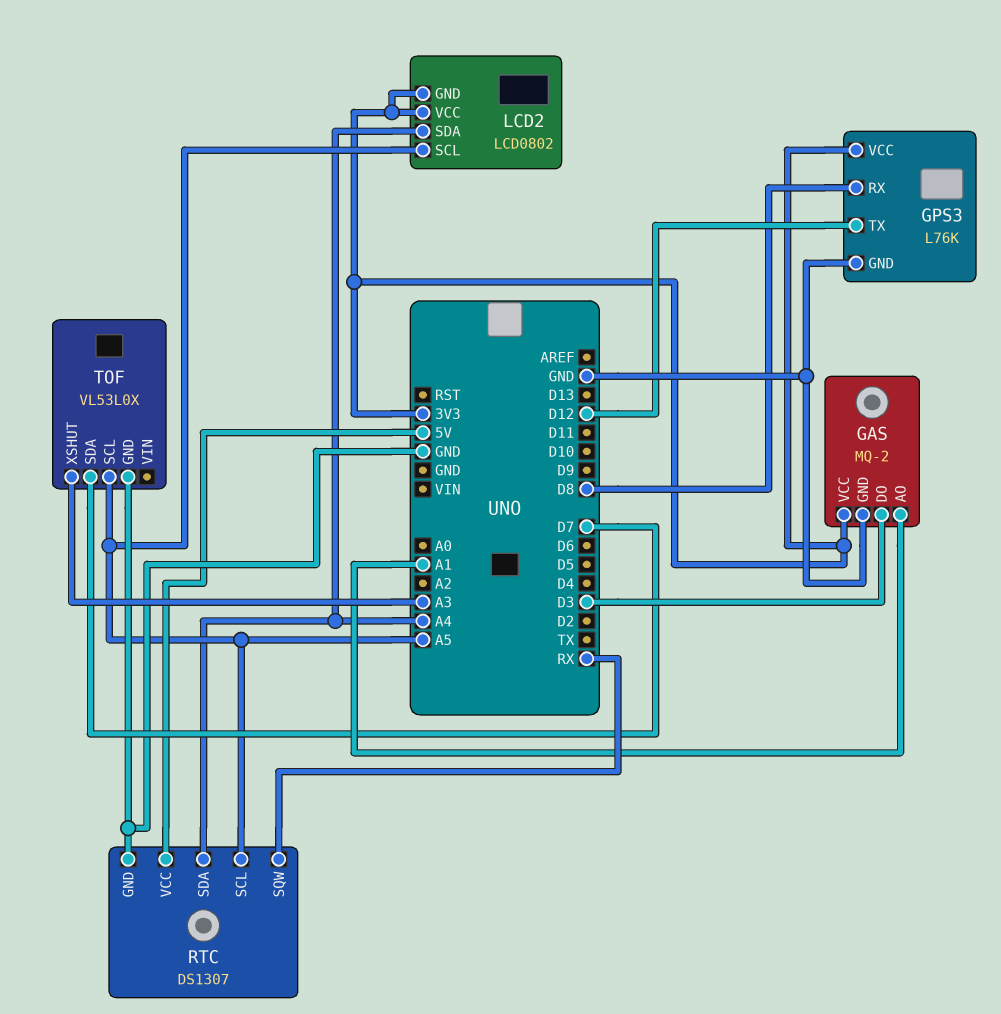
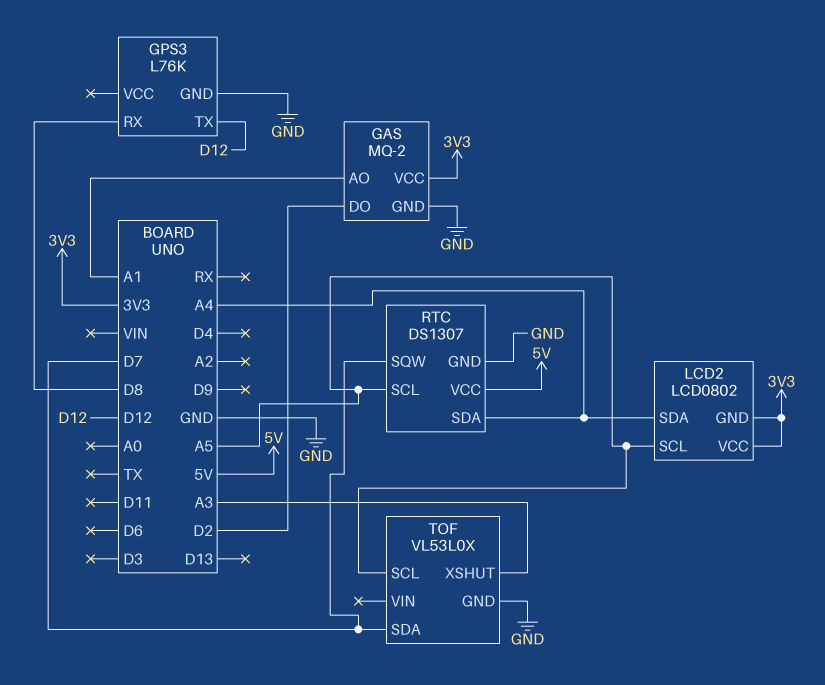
GAS pin DO: D3 -> D2
GPS3 pin VCC: 3V3 -> none
RTC pin SQW: RX -> D7

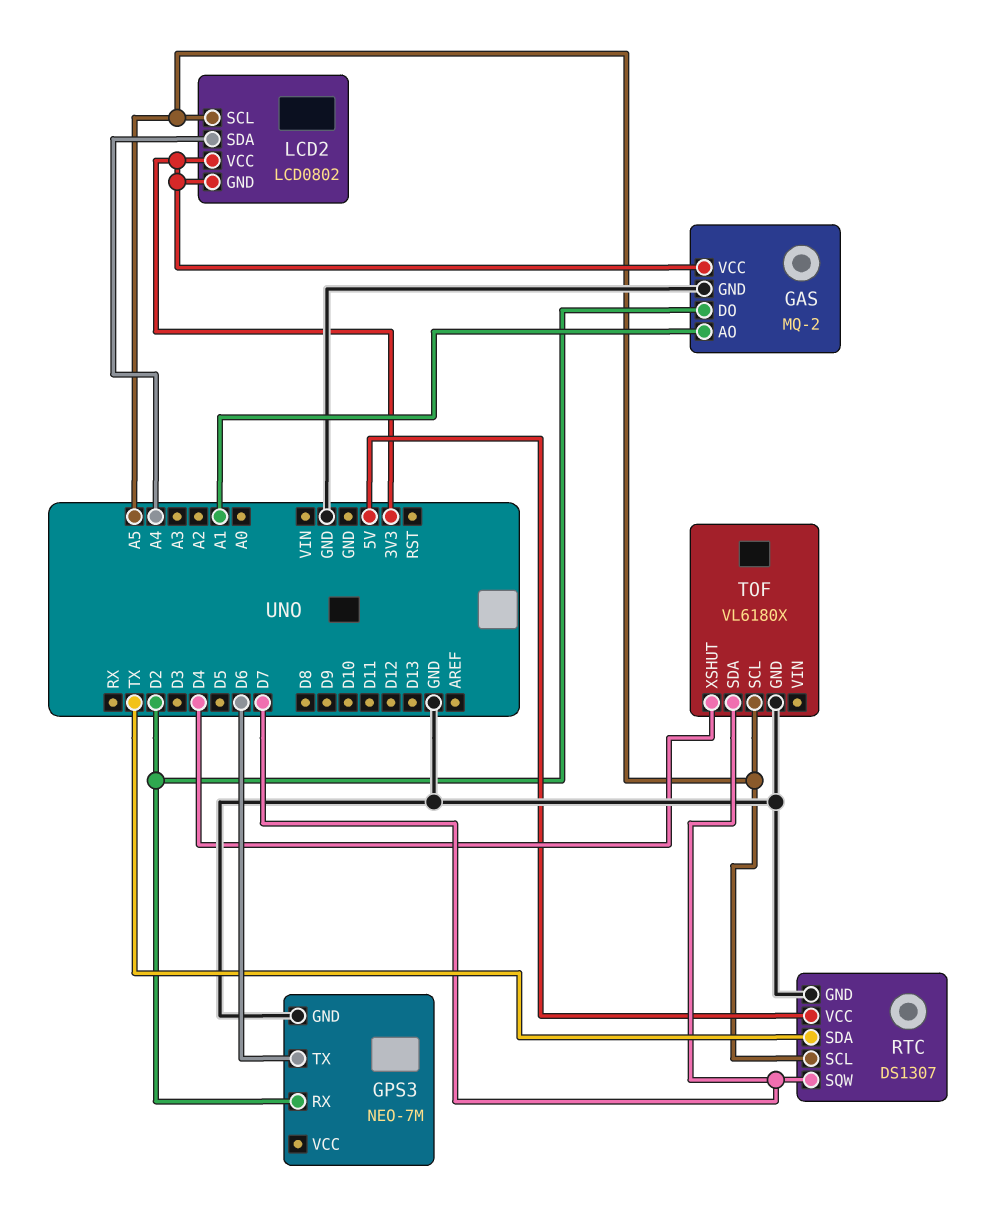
GPS3: L76K -> NEO-7M
GPS3 pin RX: D8 -> D2
GPS3 pin TX: D12 -> D6
RTC pin SDA: A4 -> TX
TOF: VL53L0X -> VL6180X
TOF pin XSHUT: A3 -> D4

